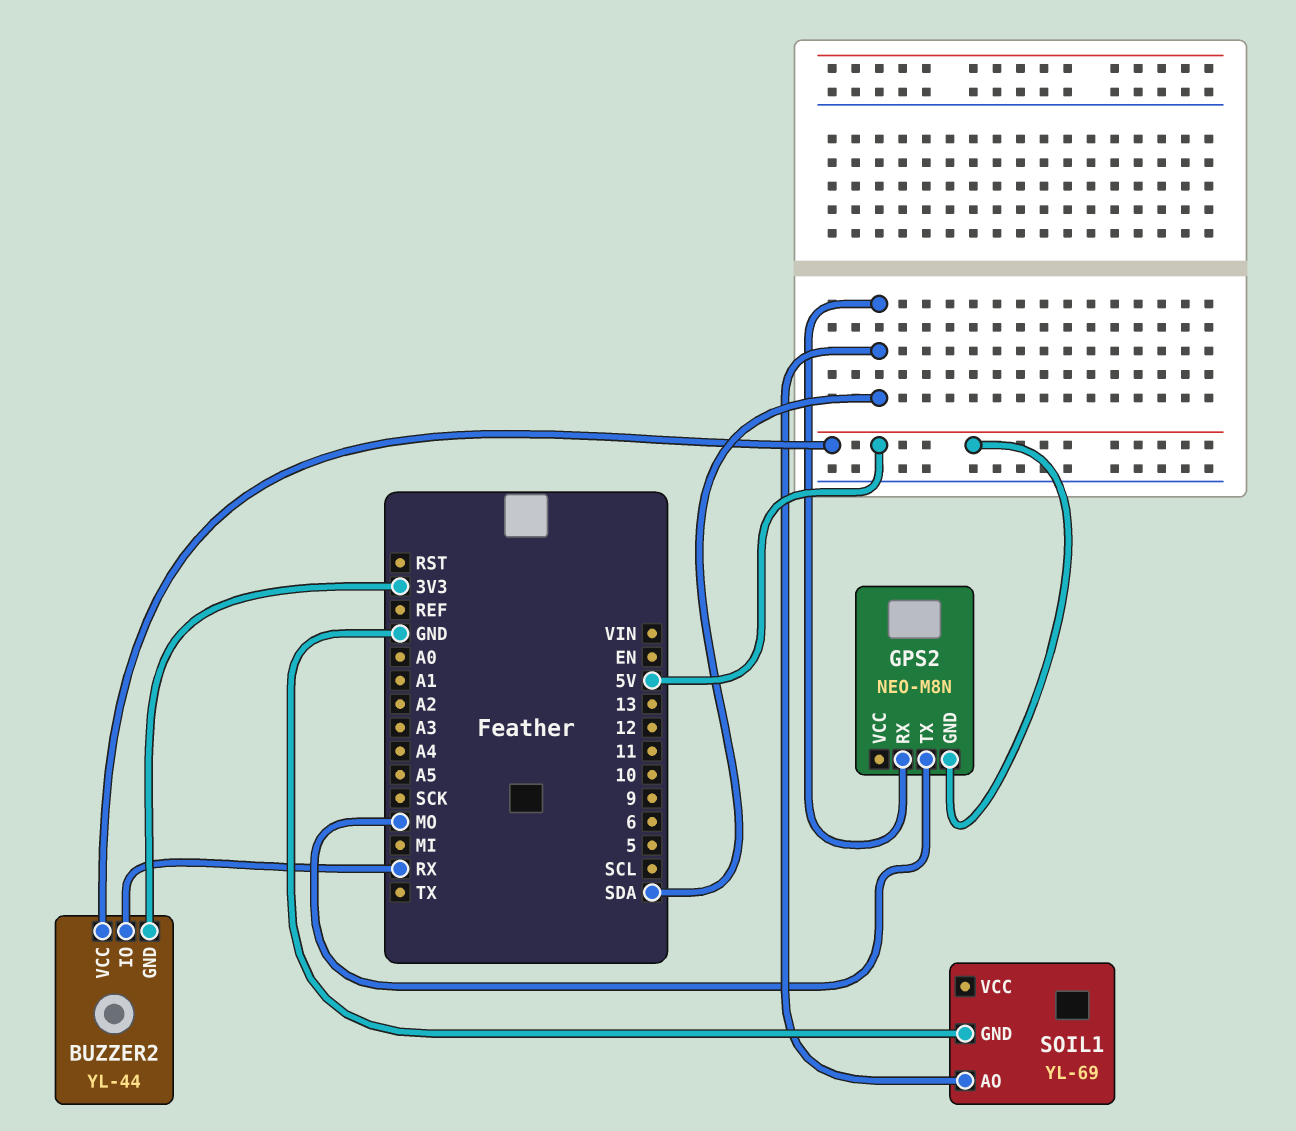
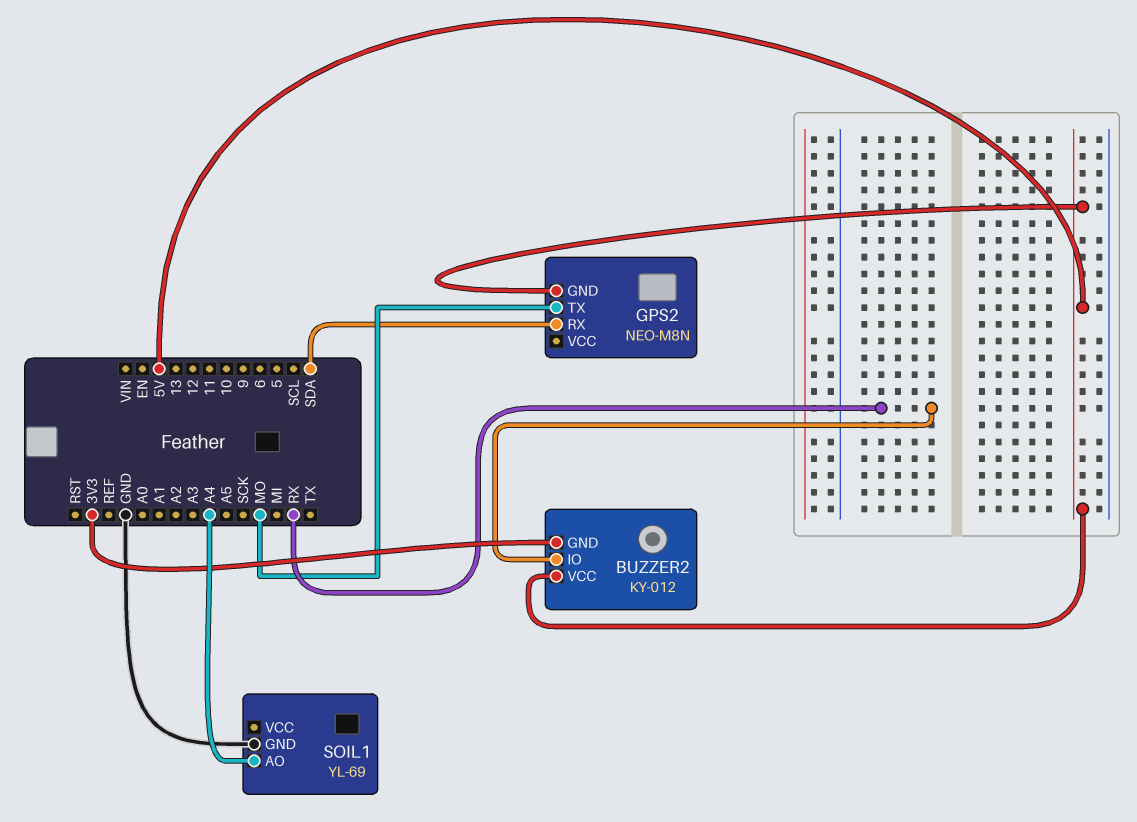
BUZZER2: YL-44 -> KY-012
SOIL1 pin AO: SDA -> A4

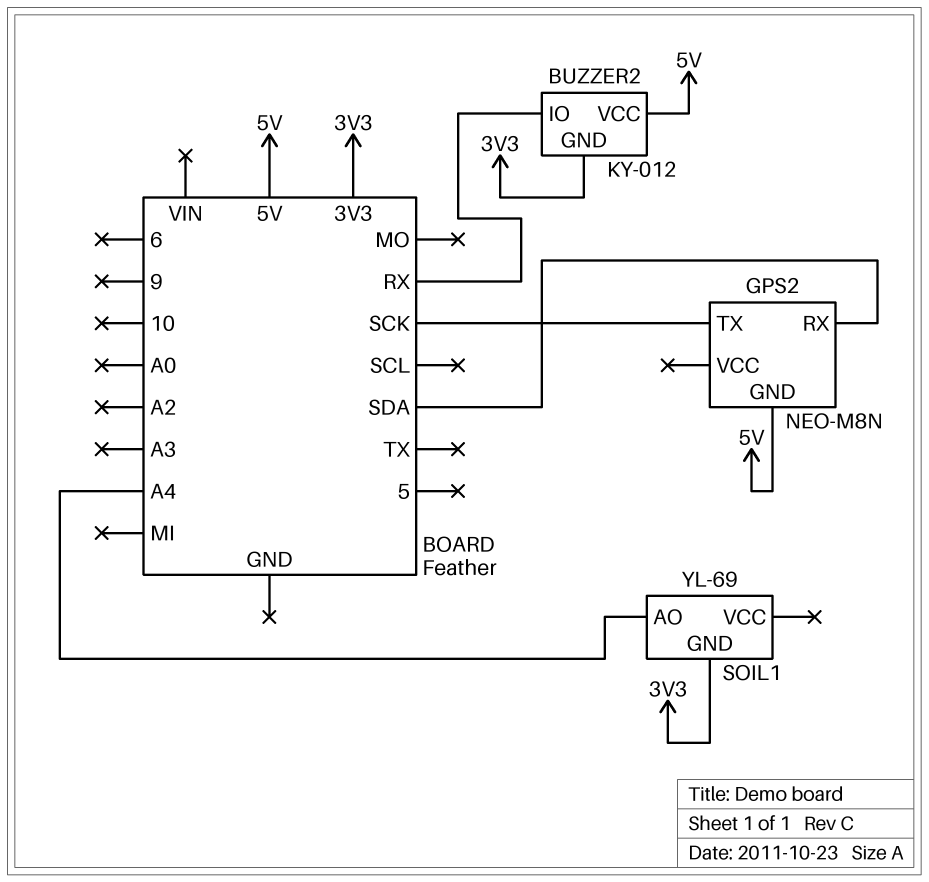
GPS2 pin TX: MO -> SCK
SOIL1 pin GND: GND -> 3V3

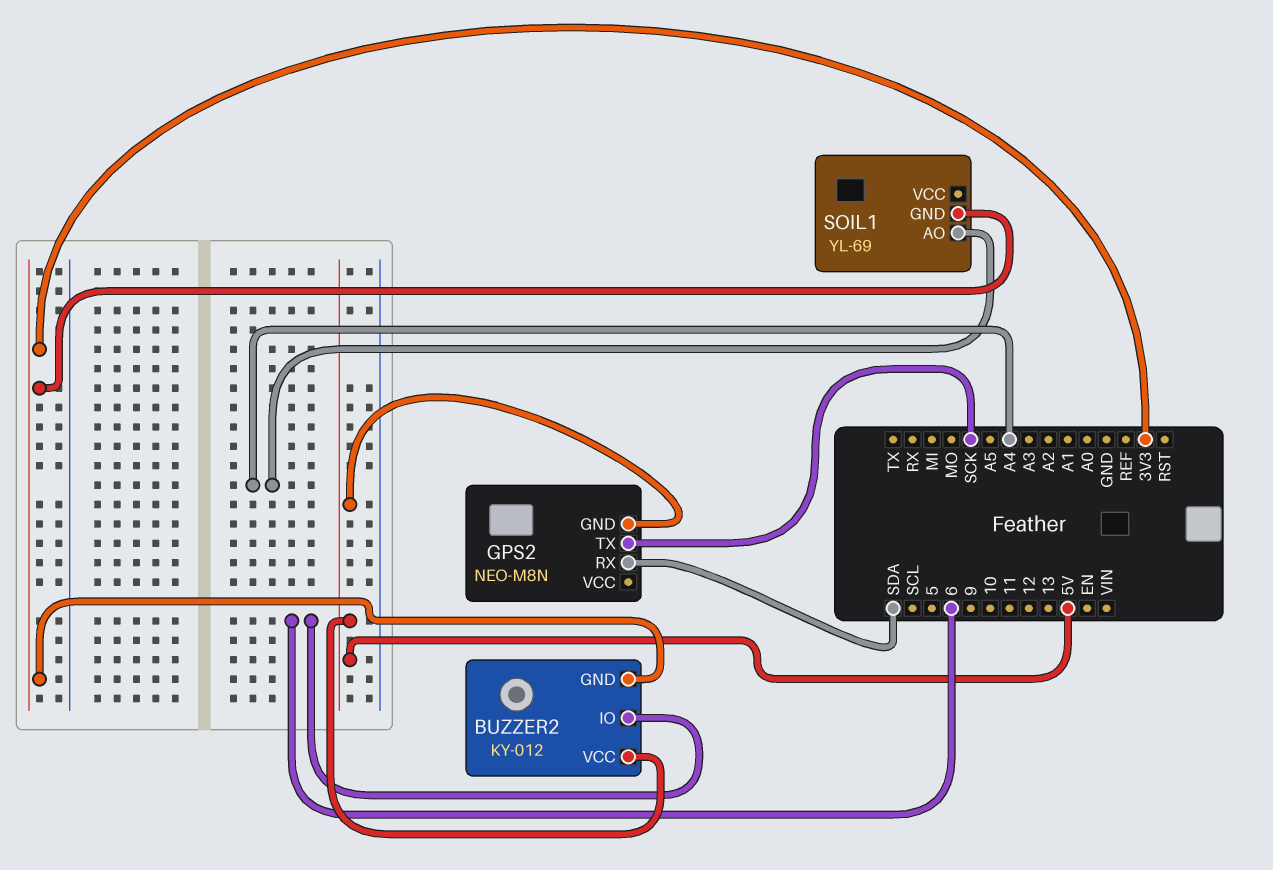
BUZZER2 pin IO: RX -> 6

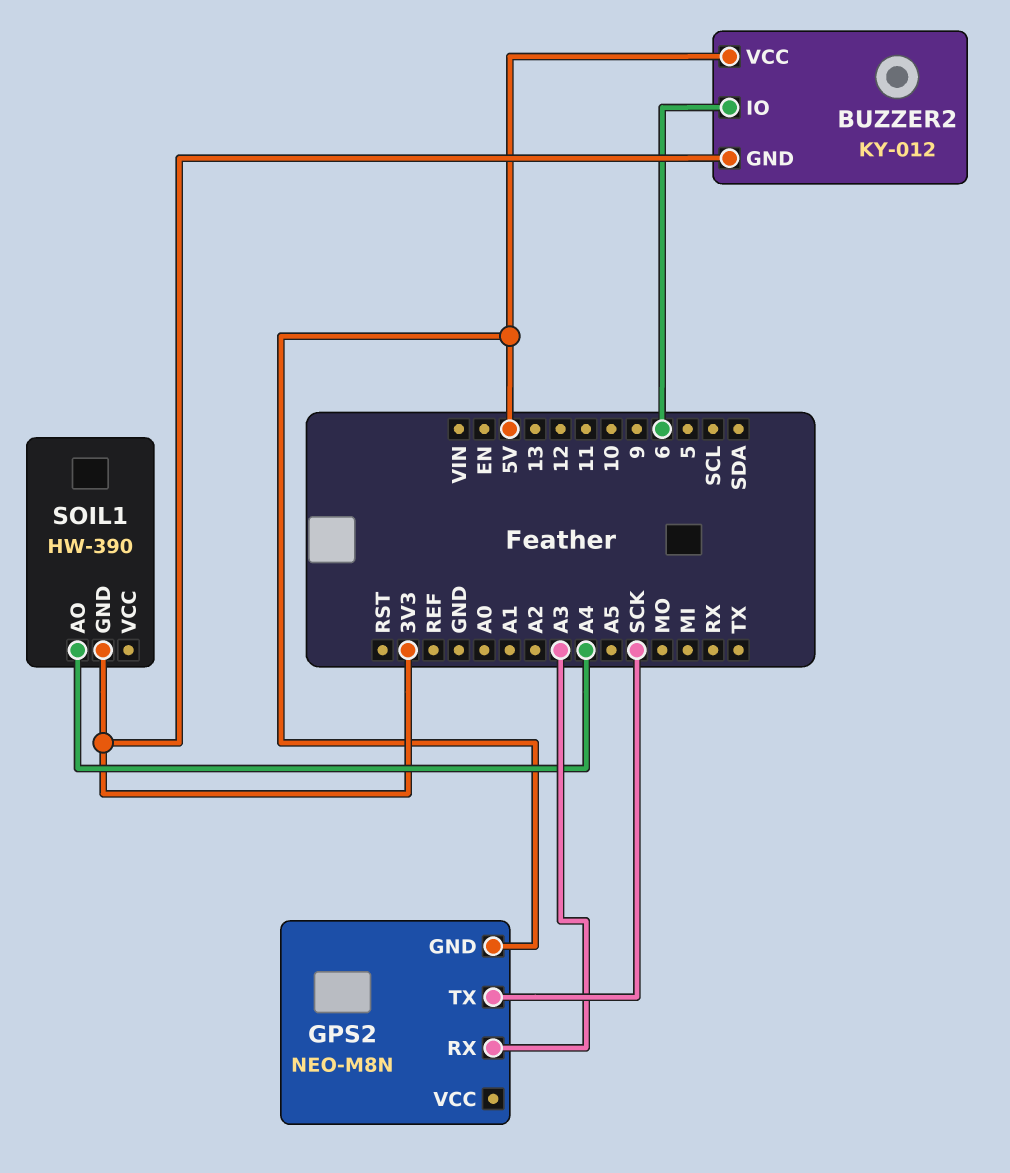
GPS2 pin RX: SDA -> A3
SOIL1: YL-69 -> HW-390

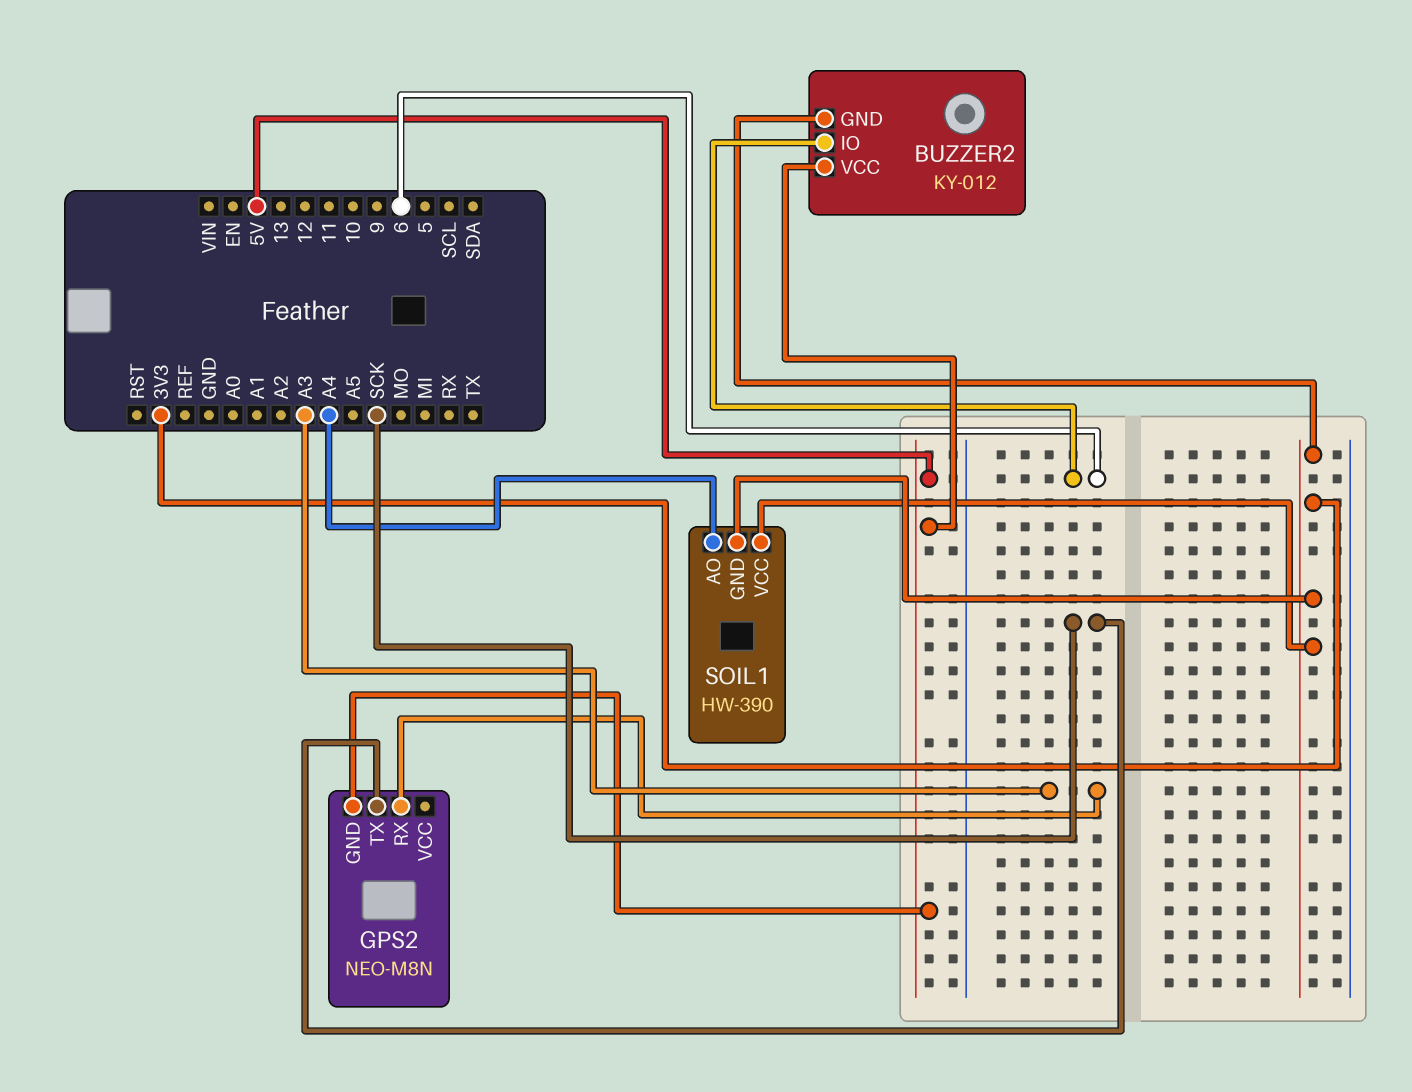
SOIL1 pin VCC: none -> 3V3

